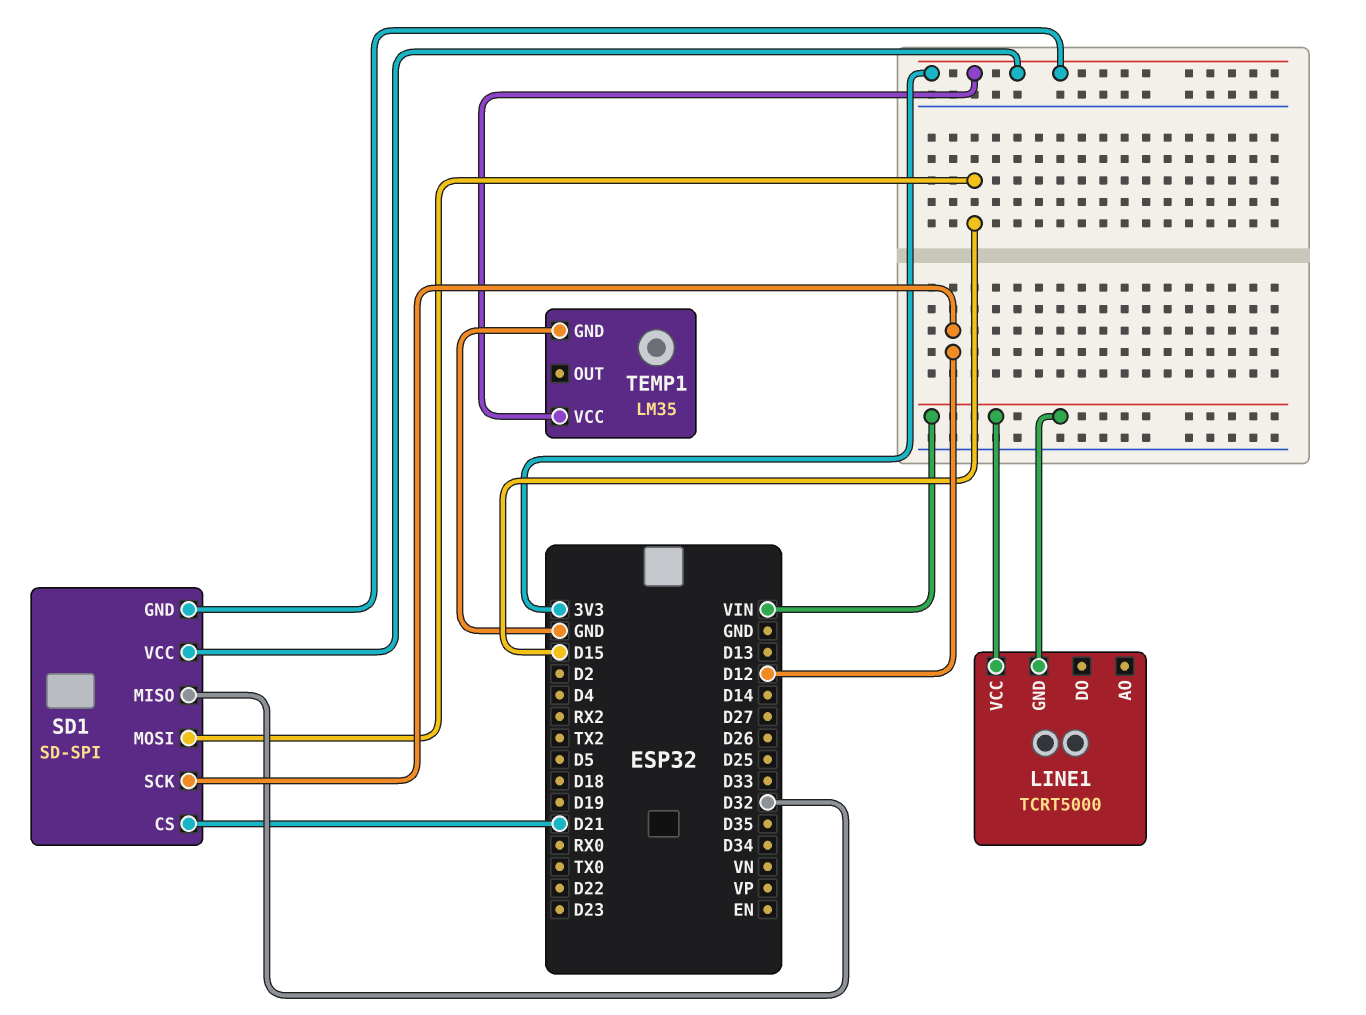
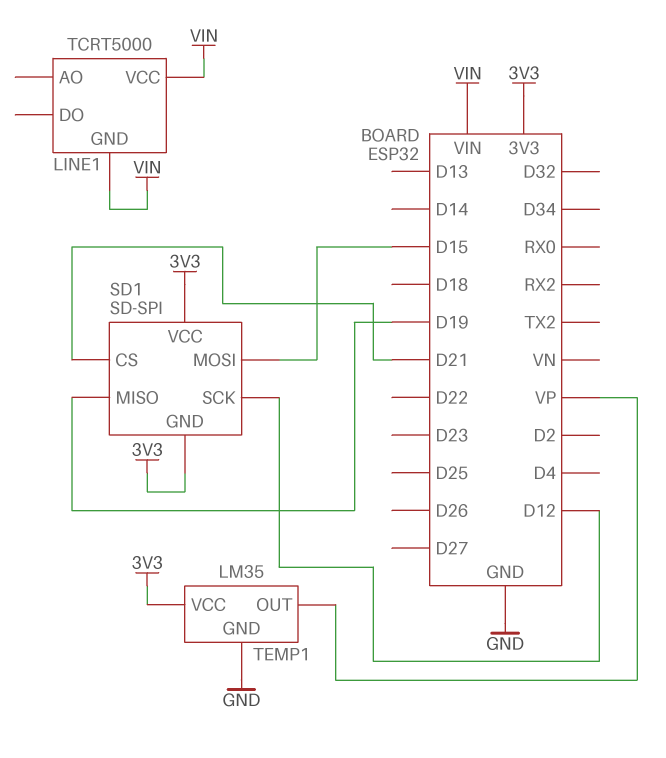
SD1 pin MISO: D32 -> D19
TEMP1 pin OUT: none -> VP

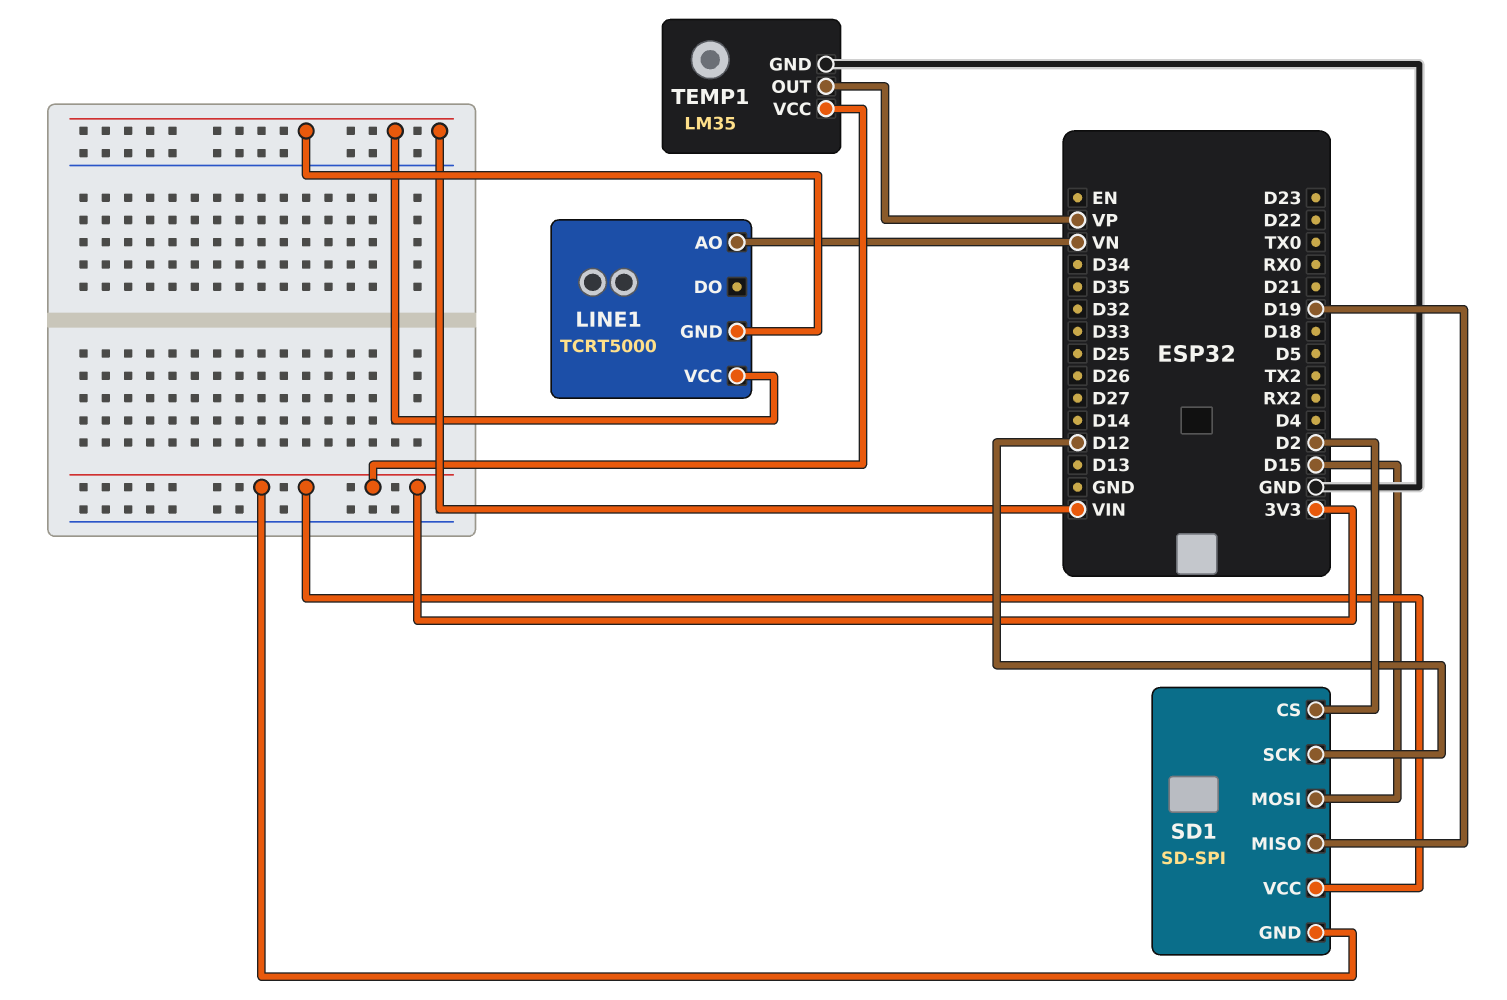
LINE1 pin AO: none -> VN
SD1 pin CS: D21 -> D2

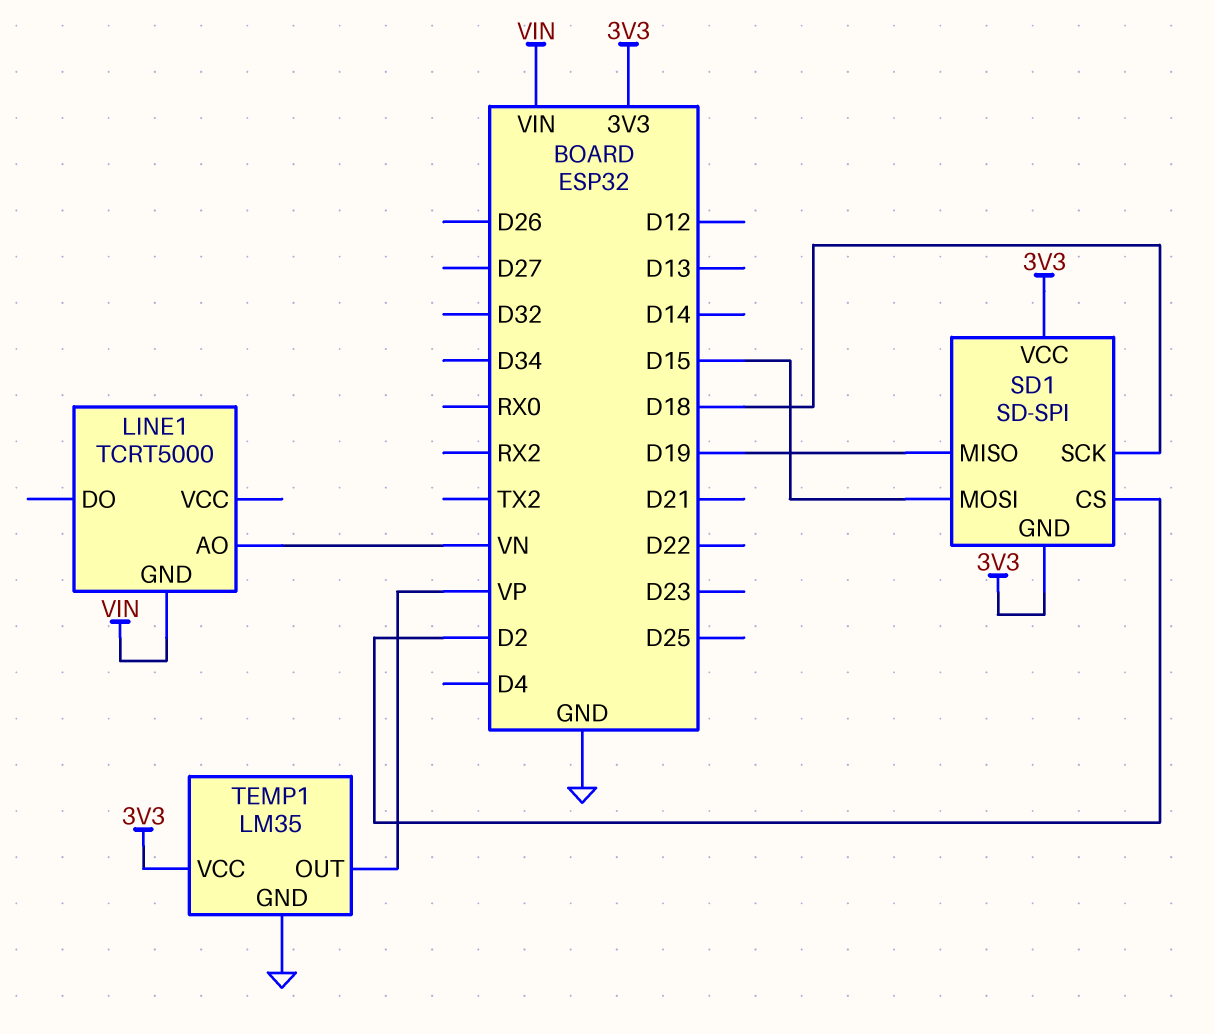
LINE1 pin VCC: VIN -> none
SD1 pin SCK: D12 -> D18

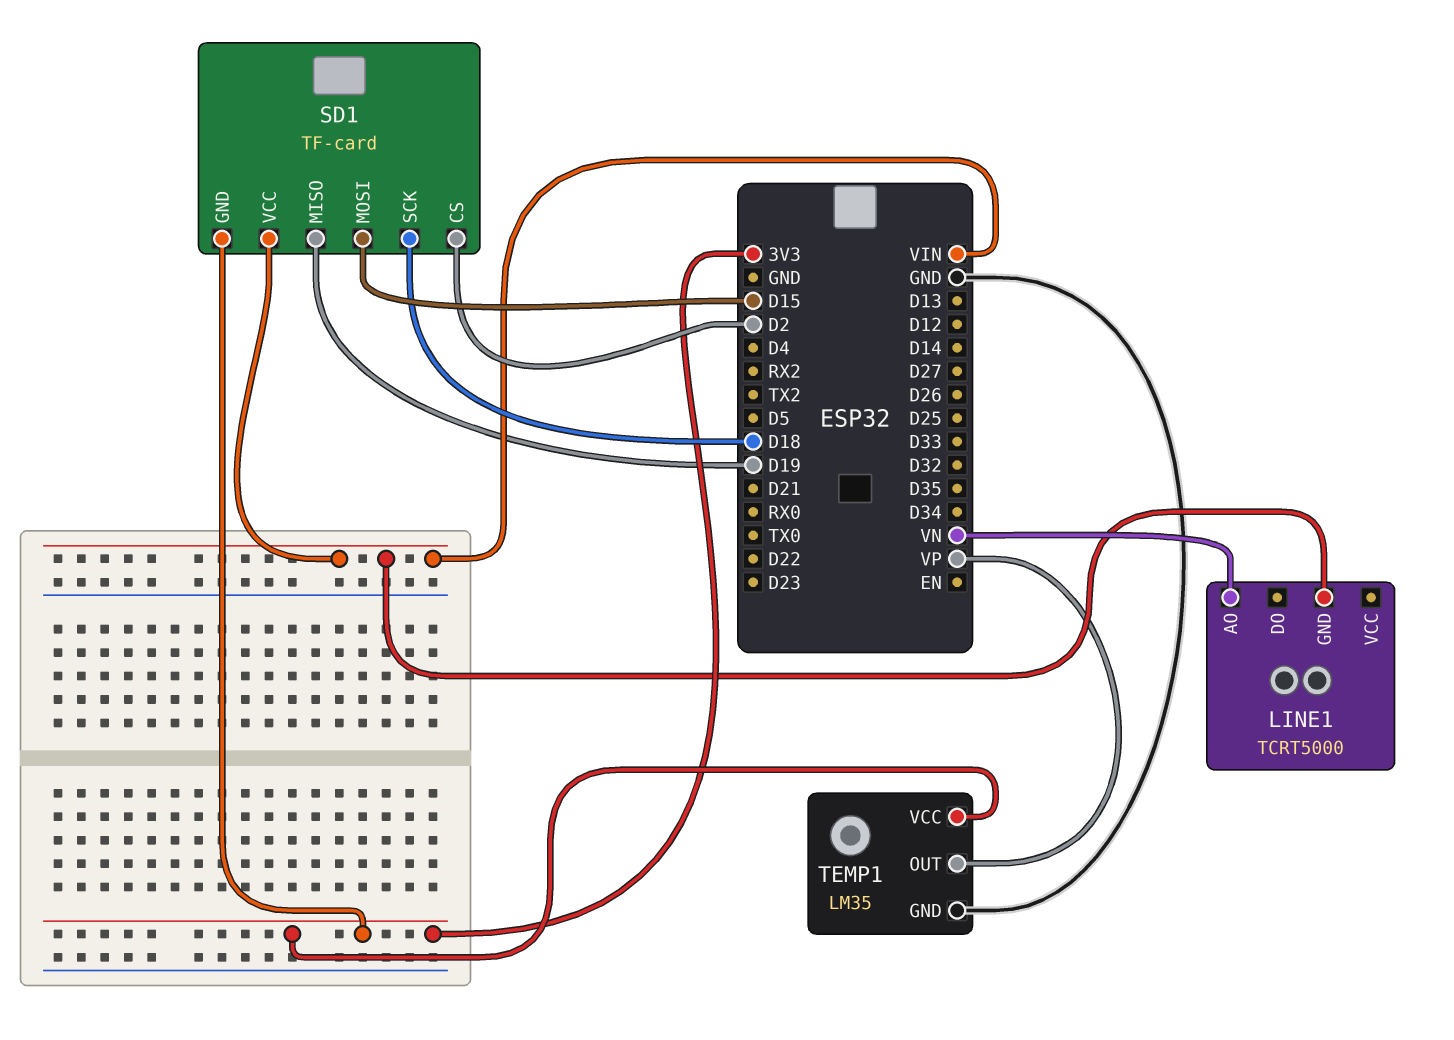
SD1: SD-SPI -> TF-card
SD1 pin VCC: 3V3 -> VIN

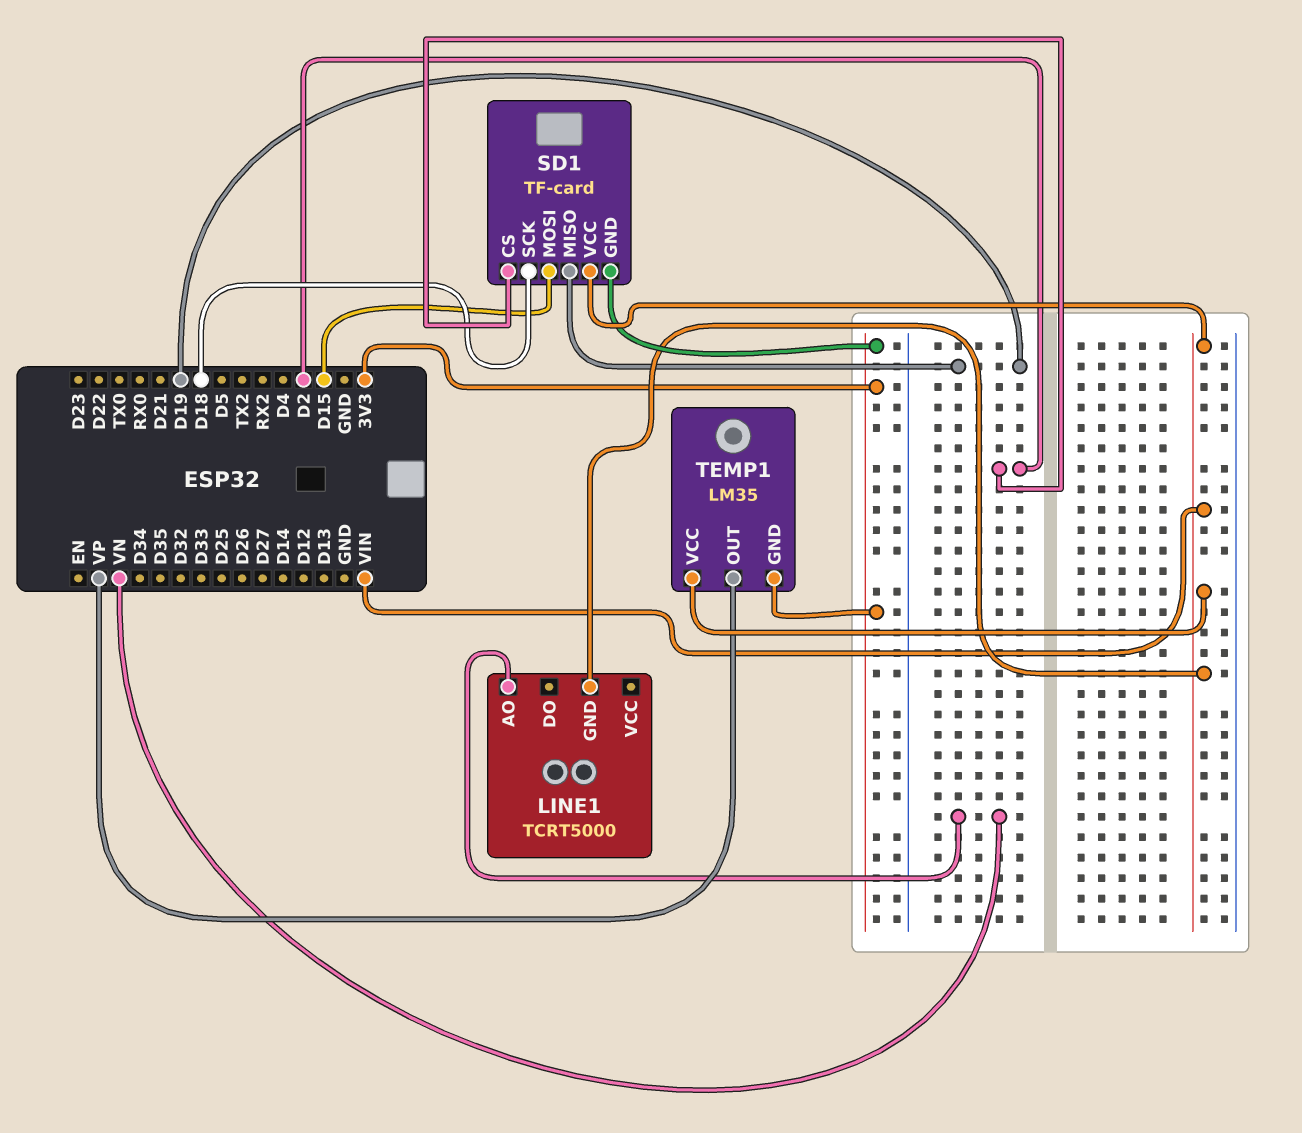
TEMP1 pin GND: GND -> 3V3
TEMP1 pin VCC: 3V3 -> VIN

